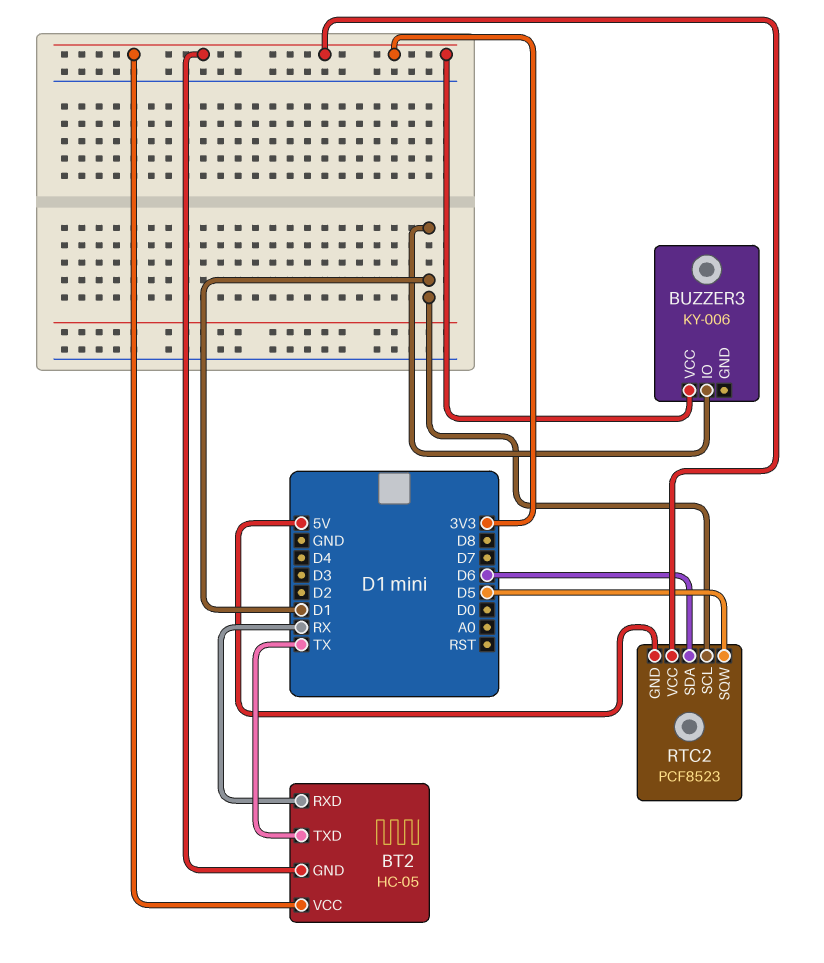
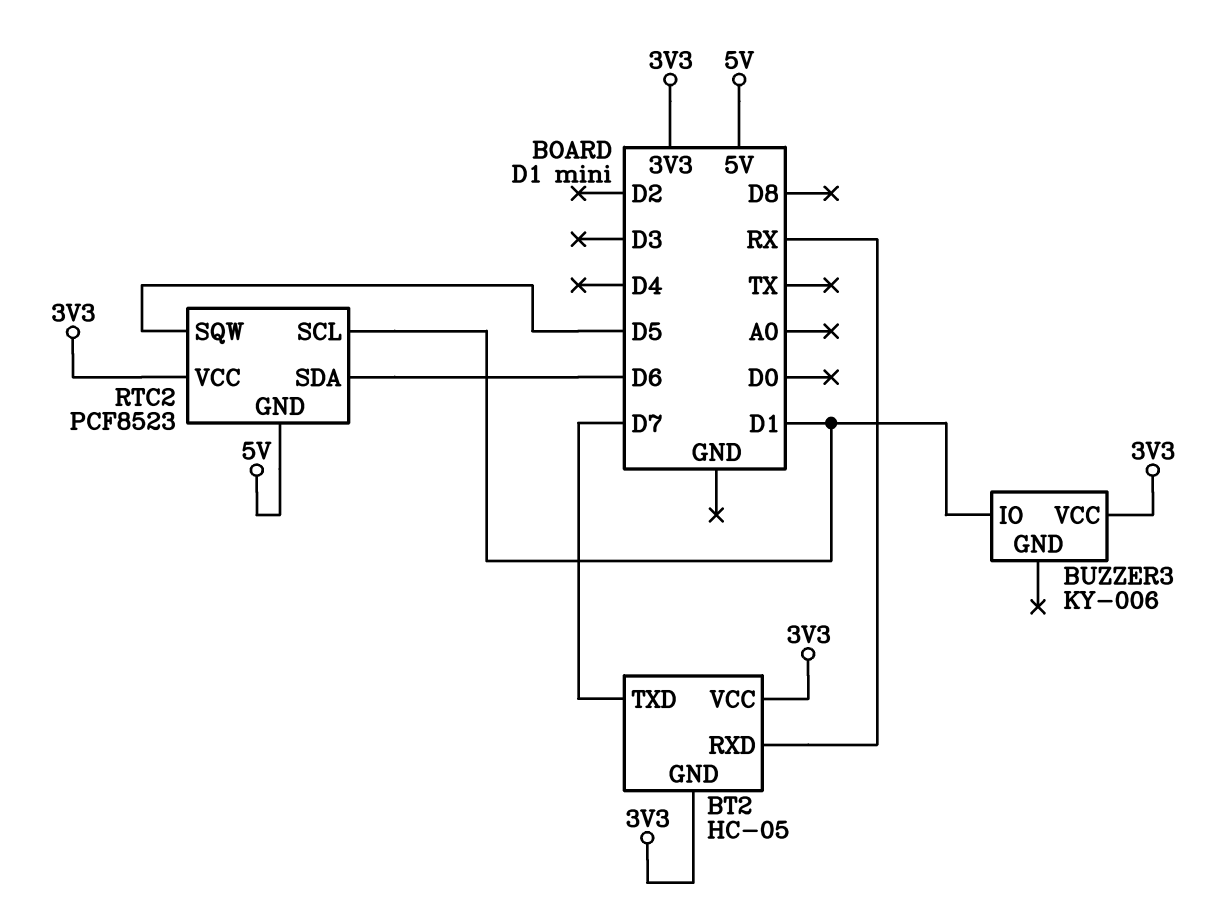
BT2 pin TXD: TX -> D7

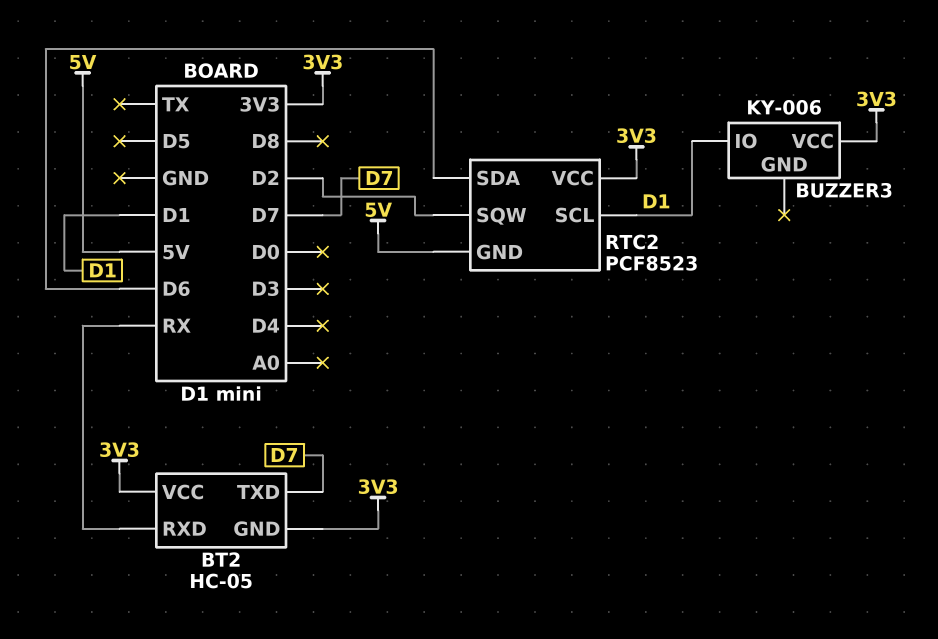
RTC2 pin SQW: D5 -> D2

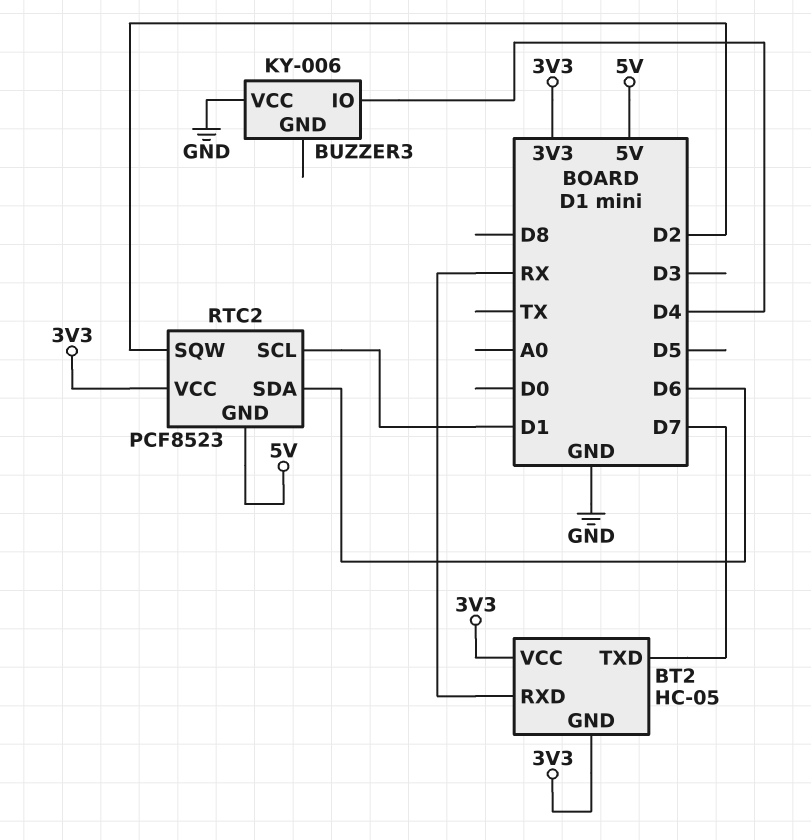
BUZZER3 pin IO: D1 -> D4
BUZZER3 pin VCC: 3V3 -> GND

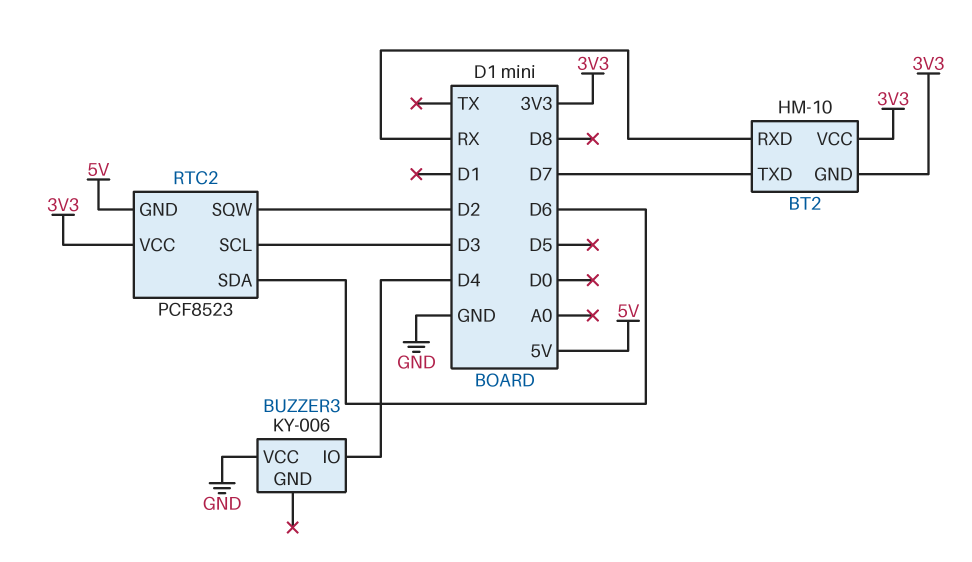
BT2: HC-05 -> HM-10
RTC2 pin SCL: D1 -> D3

